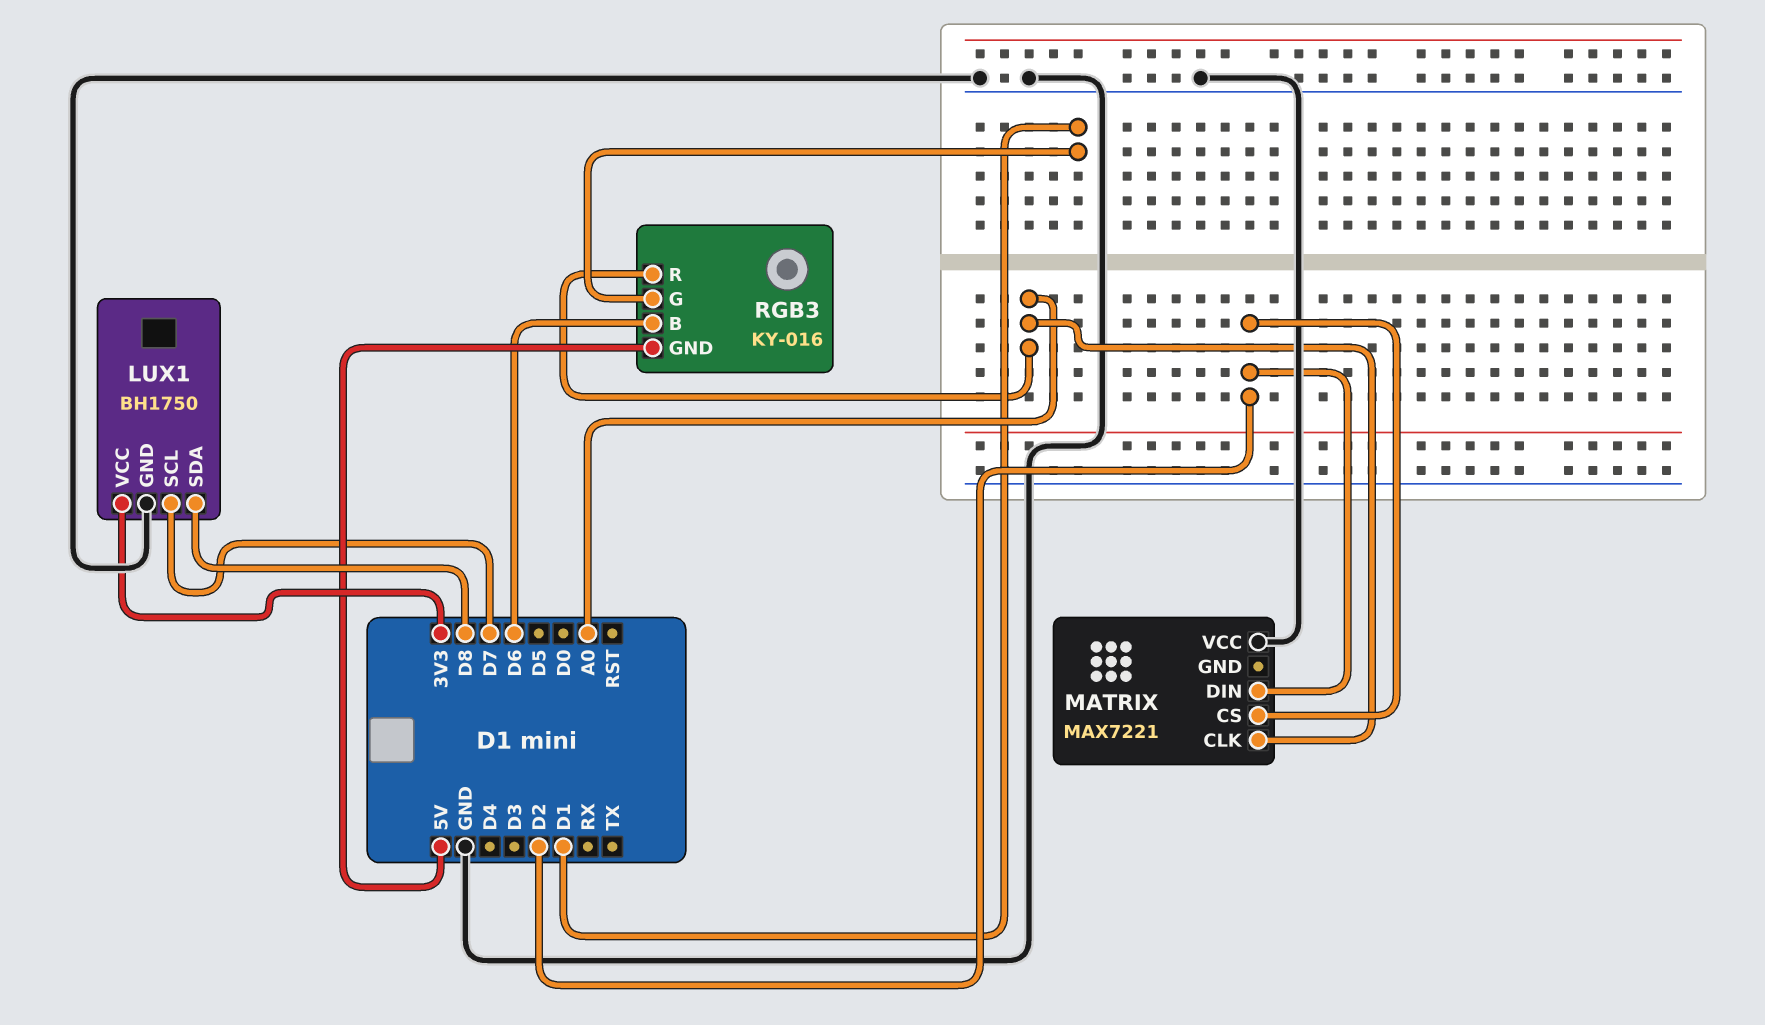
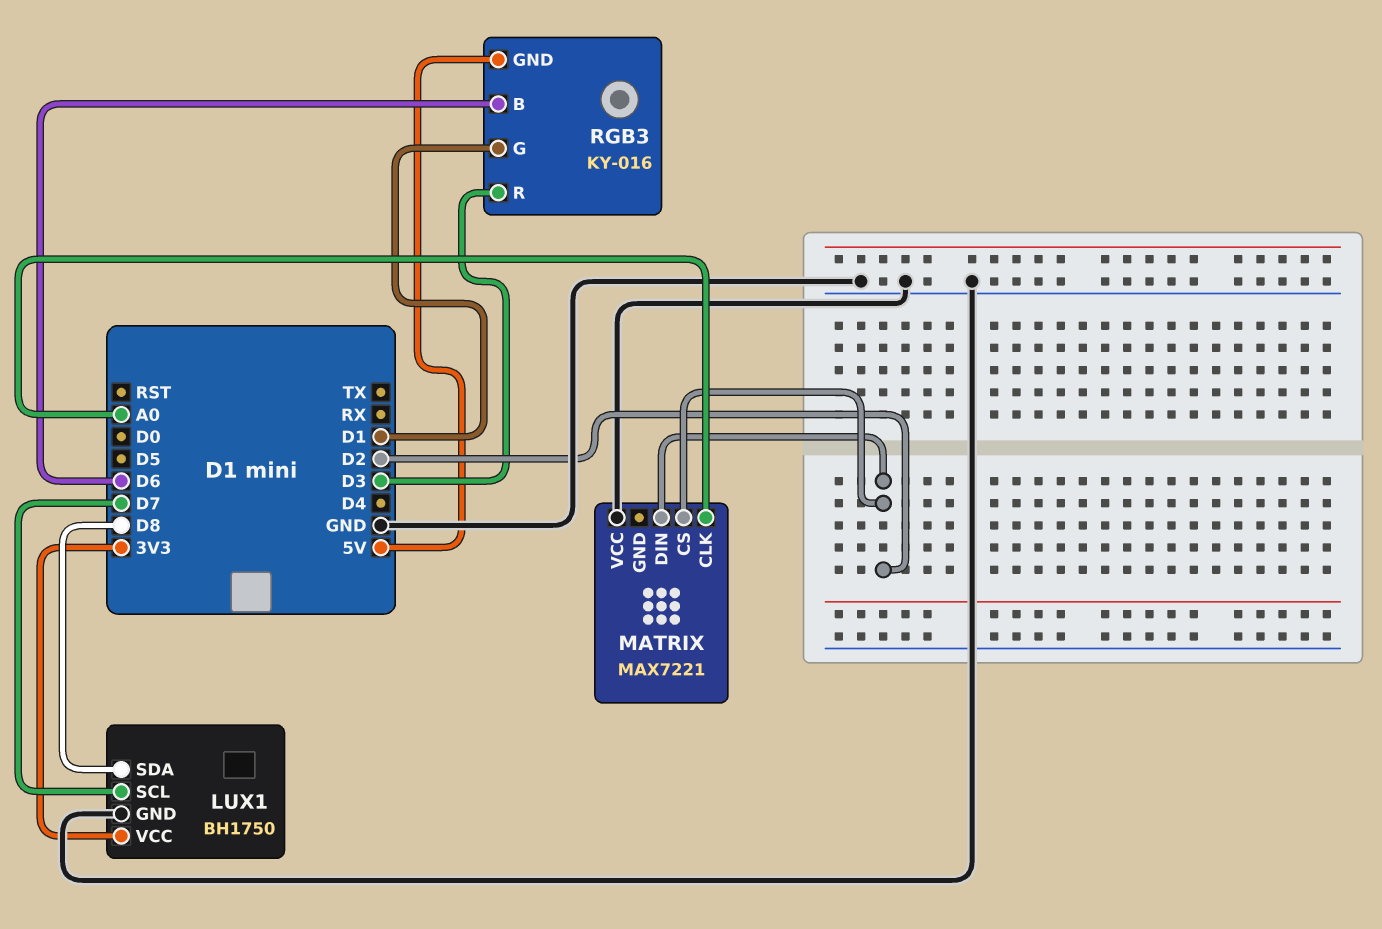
RGB3 pin R: A0 -> D3

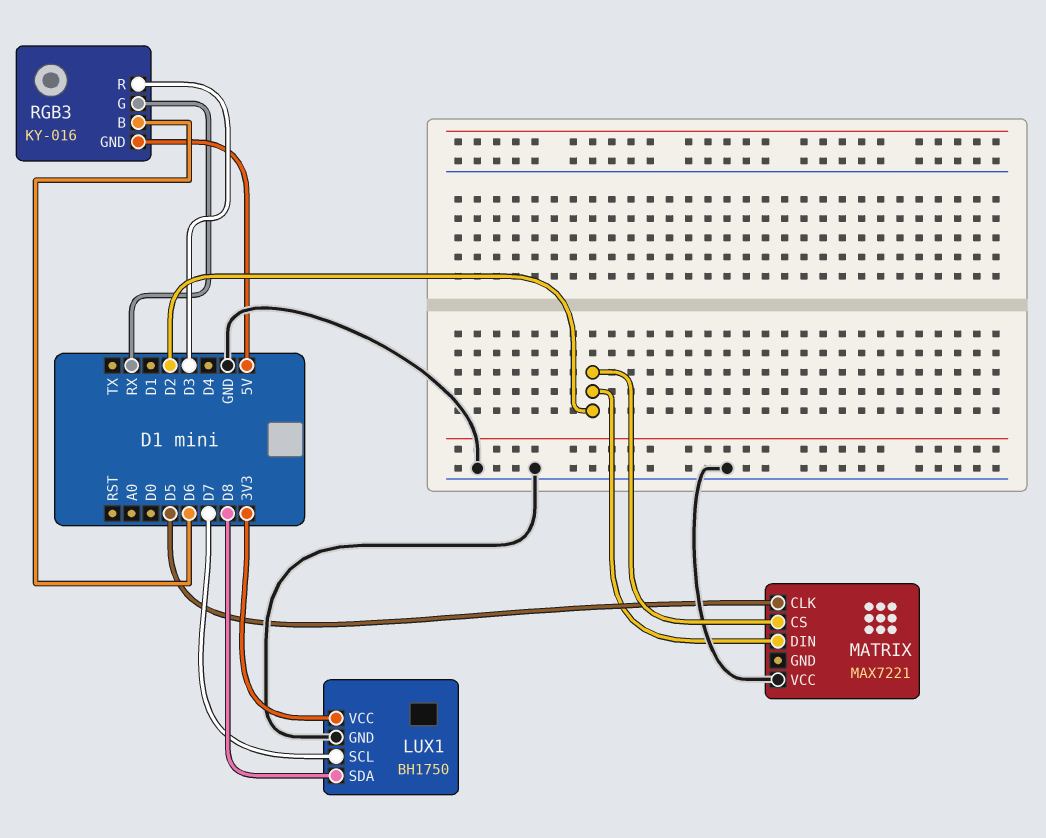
MATRIX pin CLK: A0 -> D5
RGB3 pin G: D1 -> RX

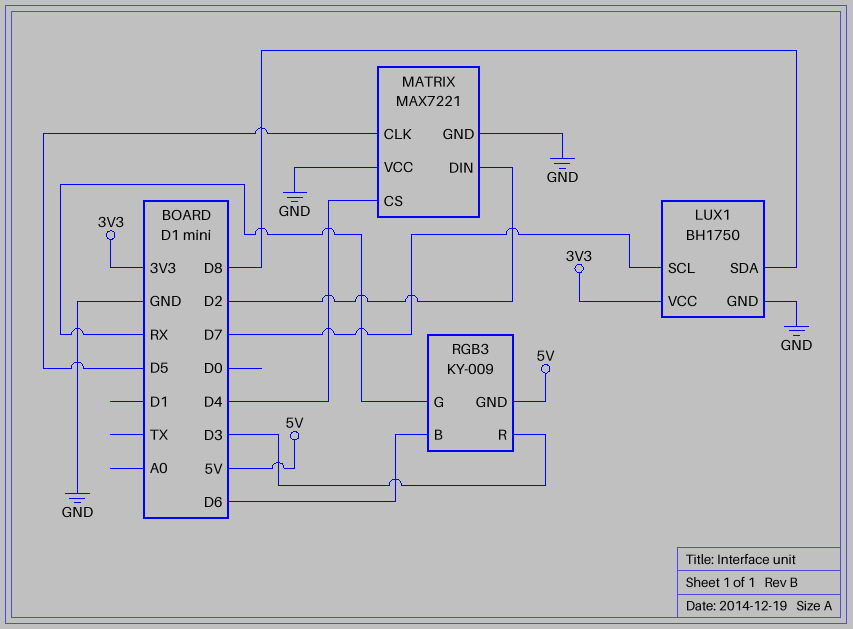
MATRIX pin CS: D2 -> D4
MATRIX pin GND: none -> GND
RGB3: KY-016 -> KY-009

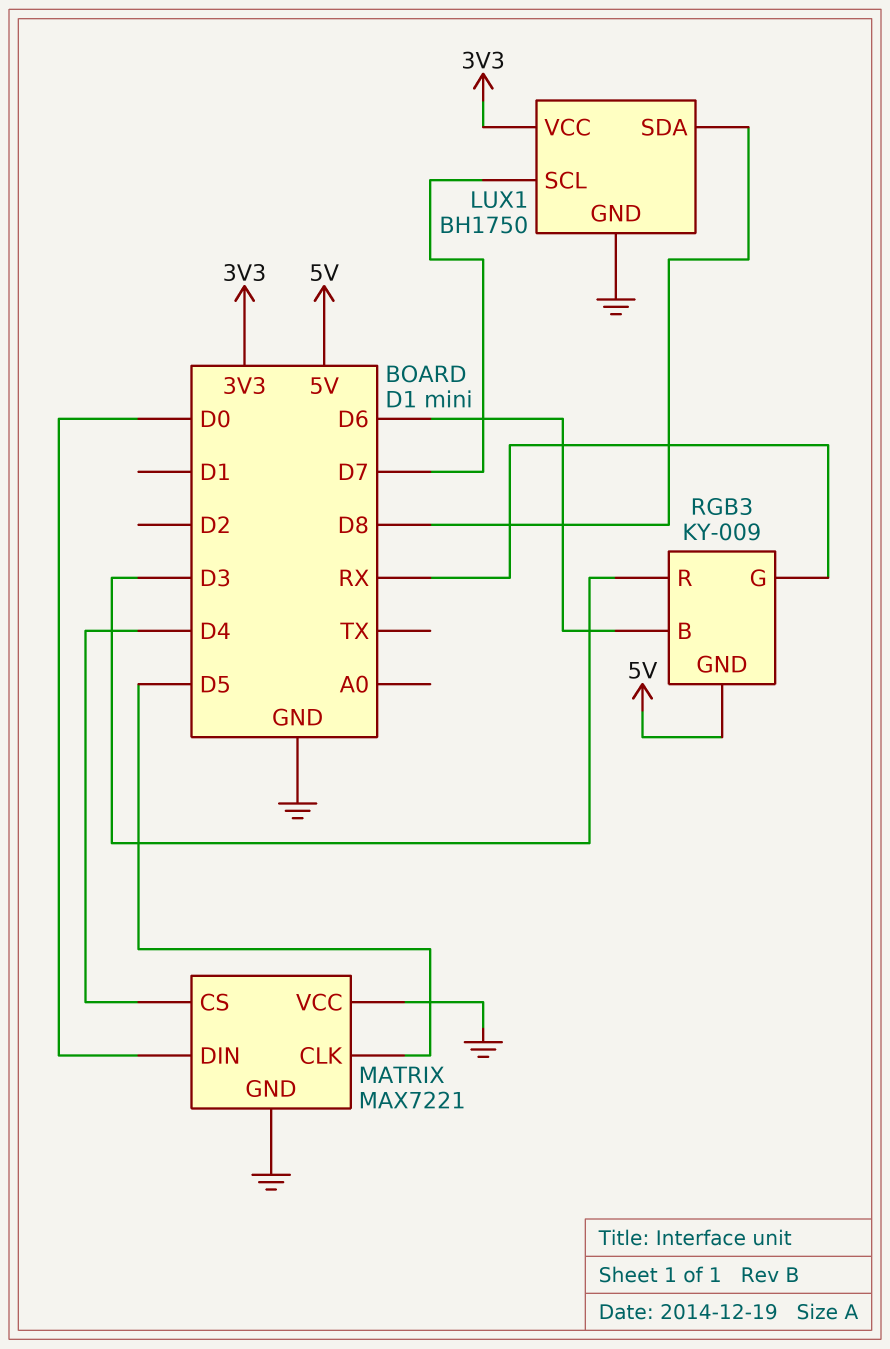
MATRIX pin DIN: D2 -> D0

